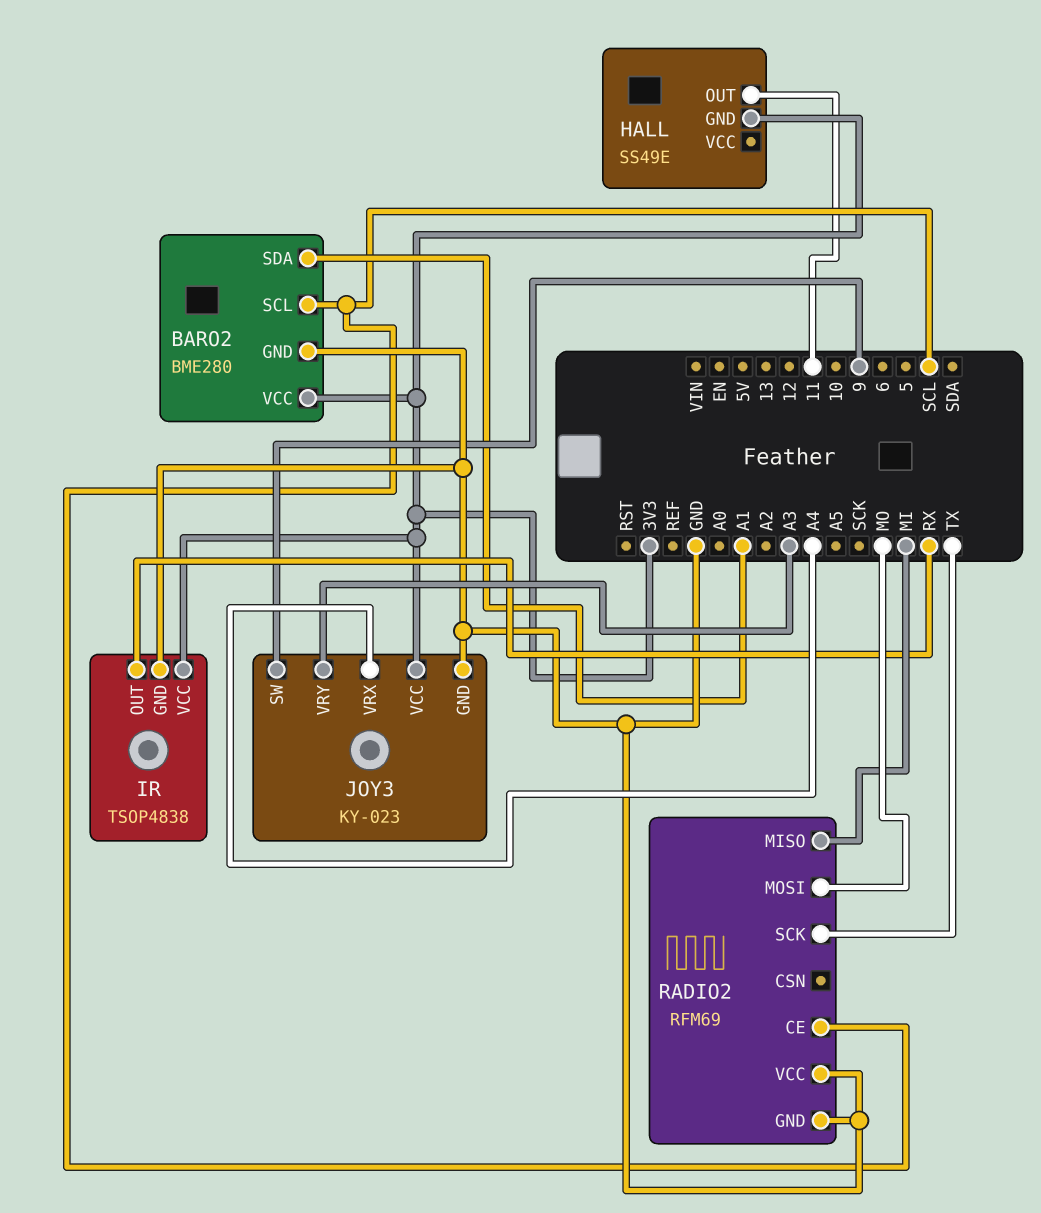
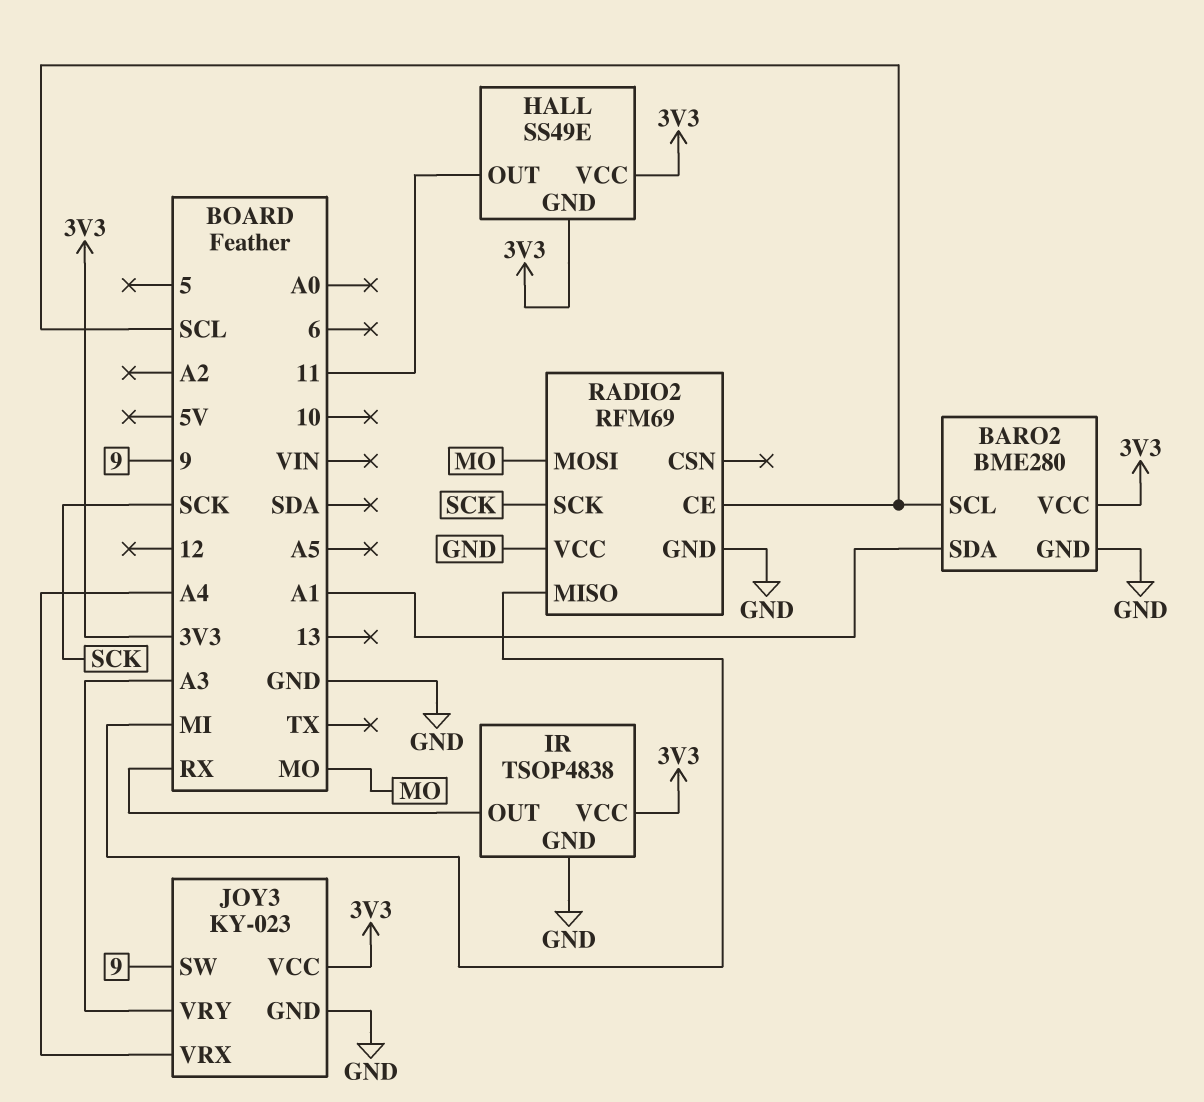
HALL pin VCC: none -> 3V3
RADIO2 pin SCK: TX -> SCK

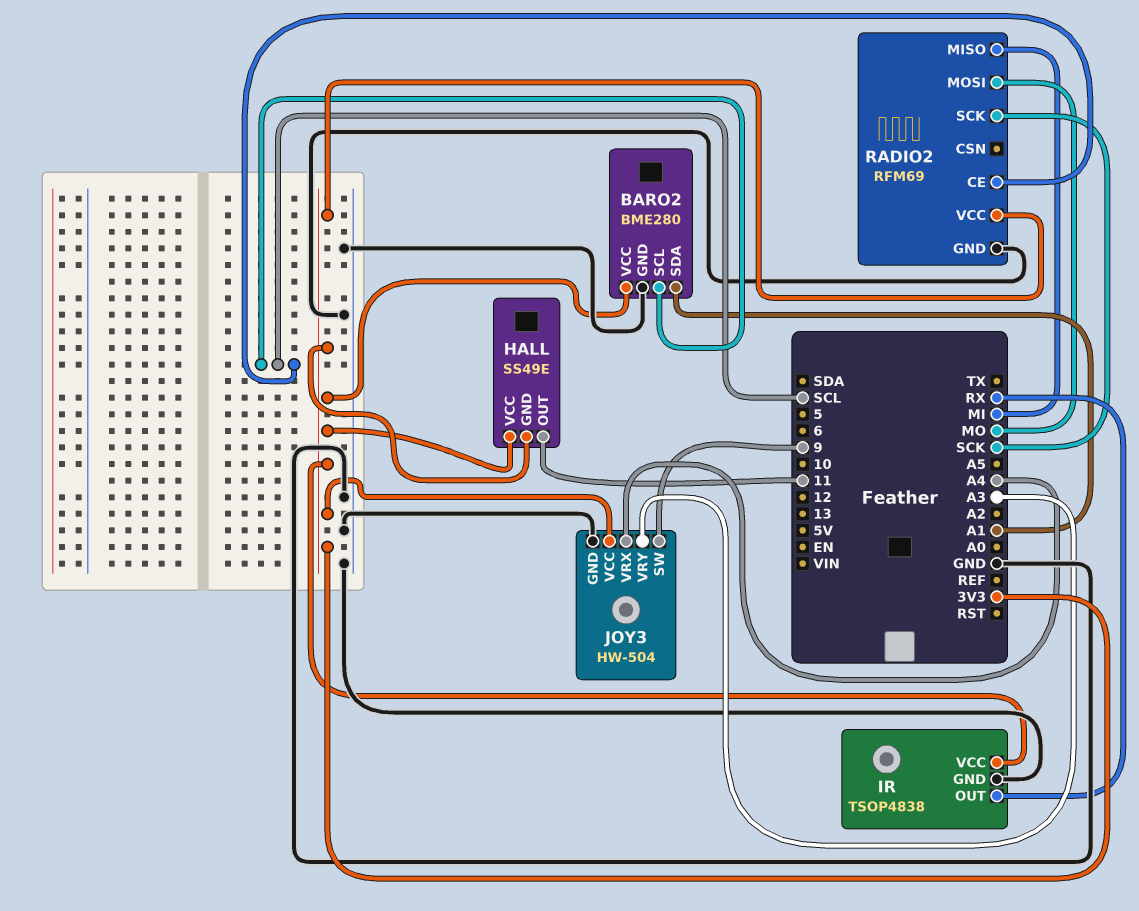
JOY3: KY-023 -> HW-504
RADIO2 pin VCC: GND -> 3V3

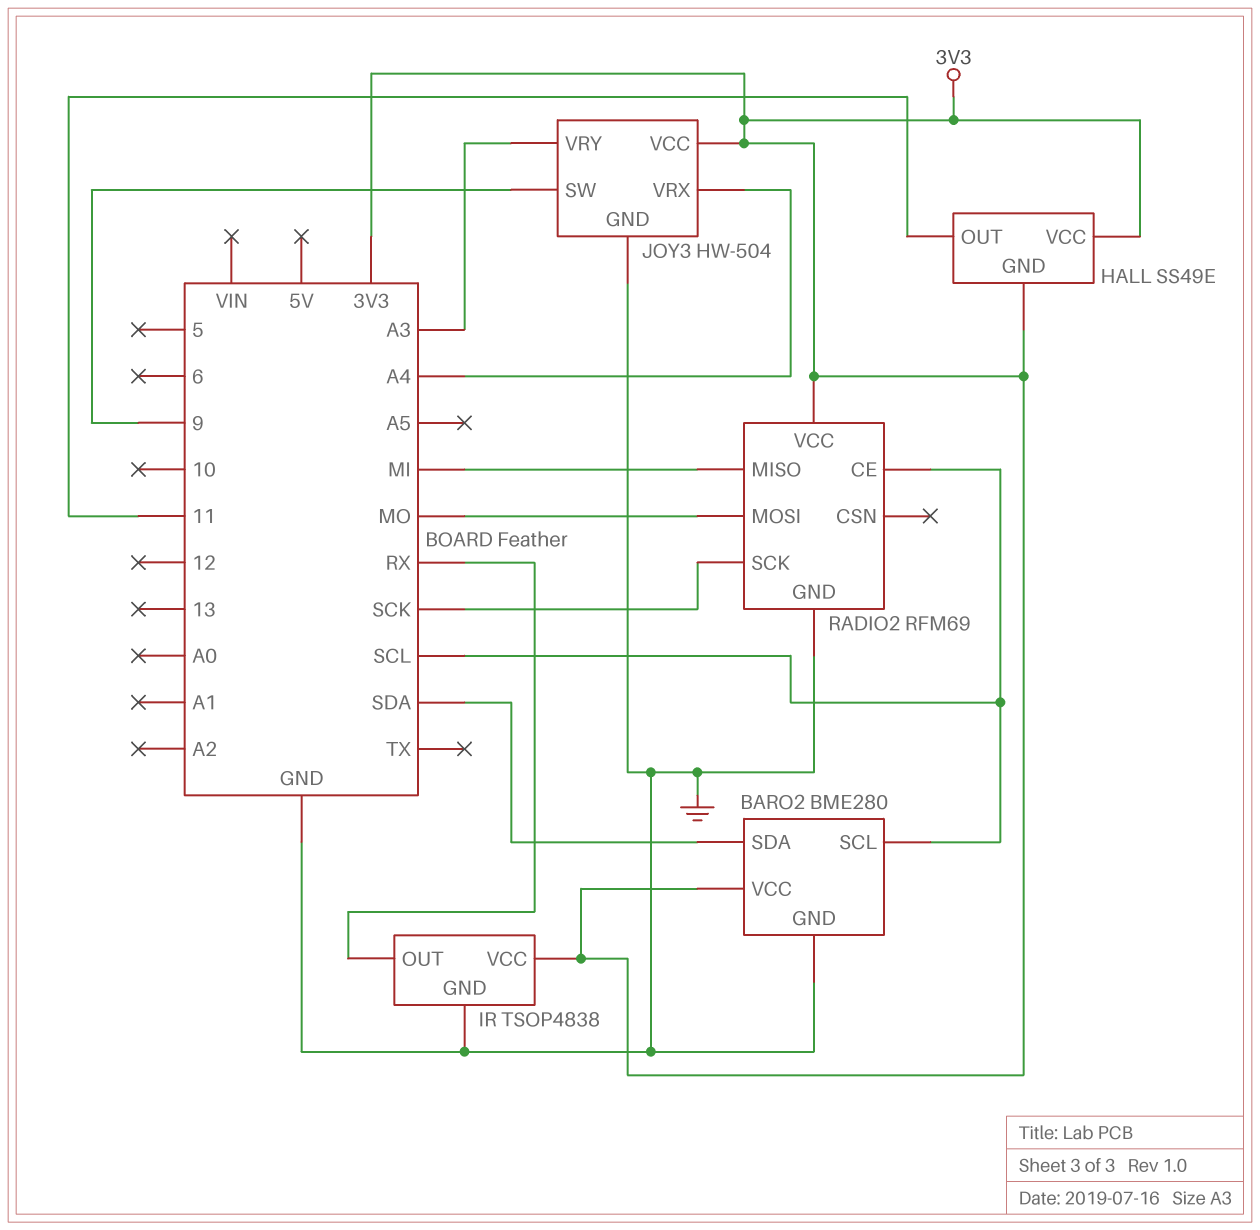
BARO2 pin SDA: A1 -> SDA

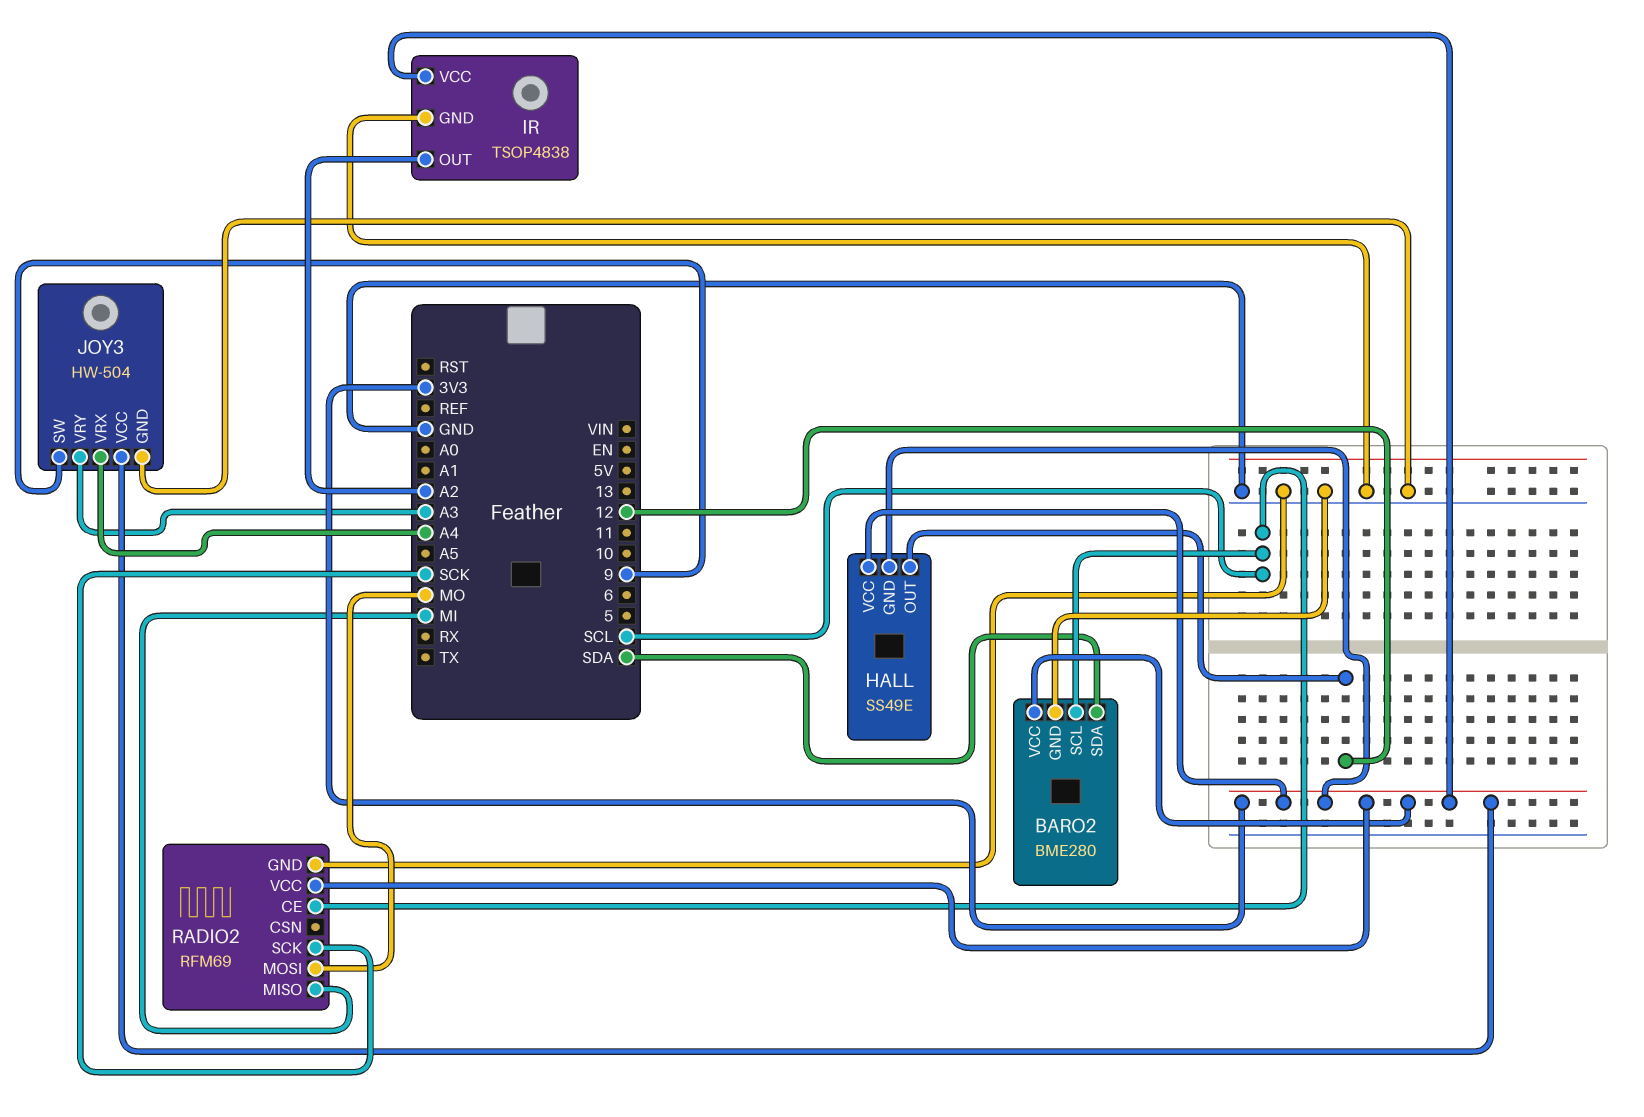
HALL pin OUT: 11 -> 12
IR pin OUT: RX -> A2

